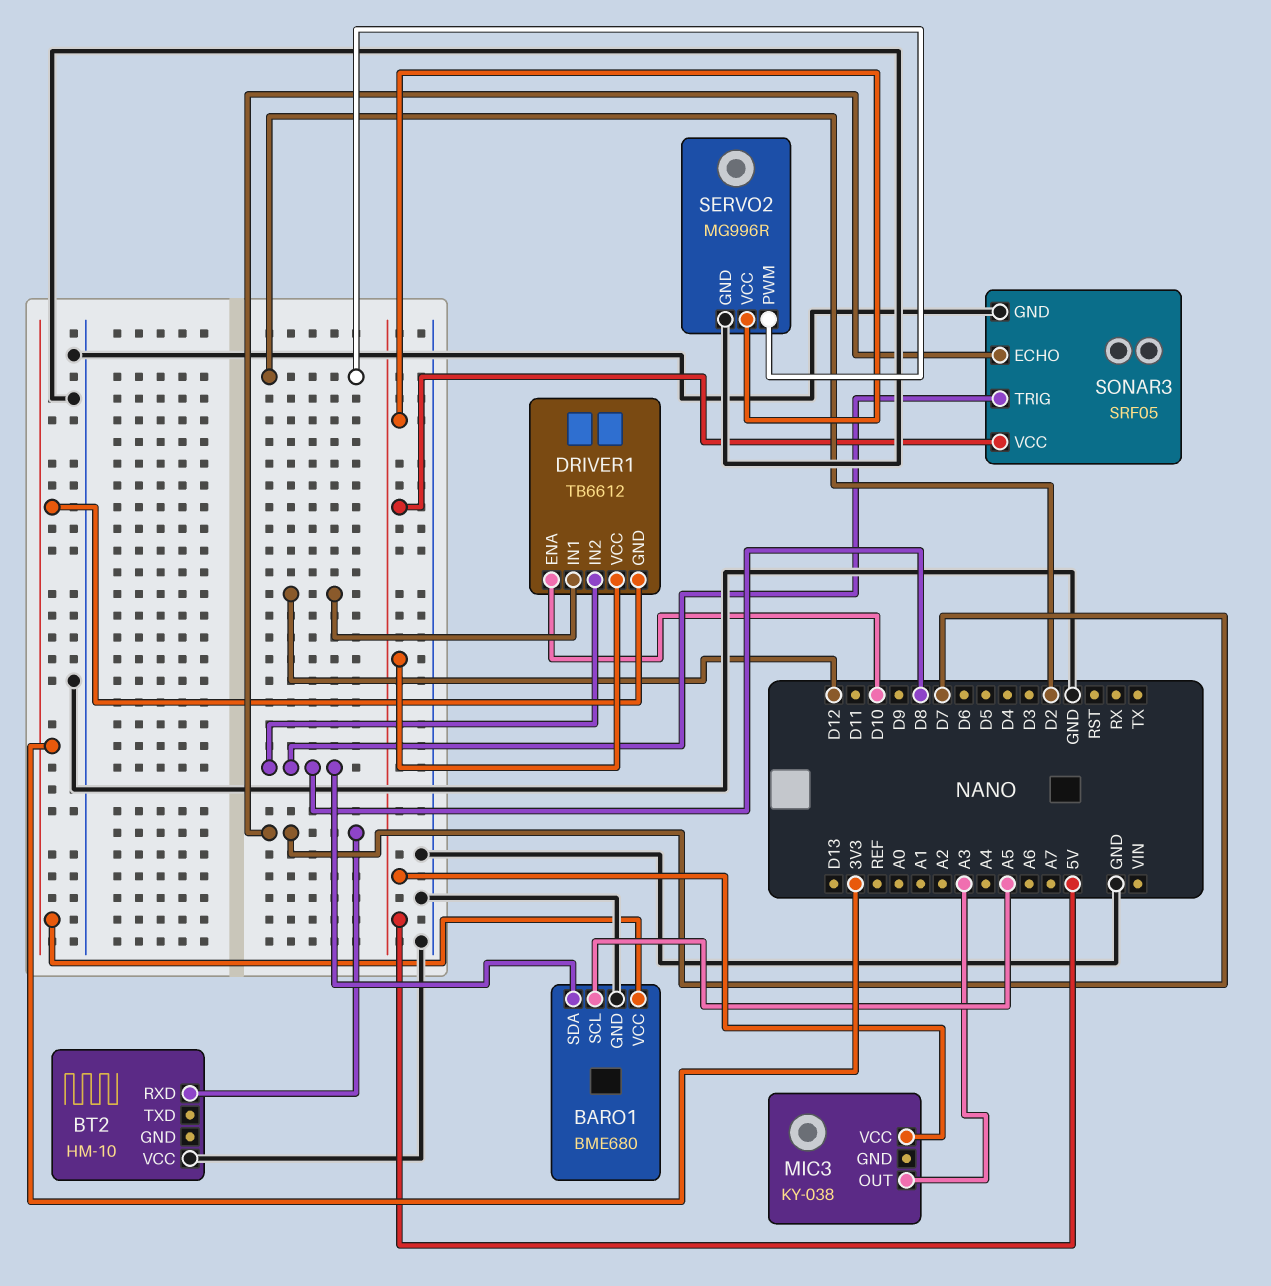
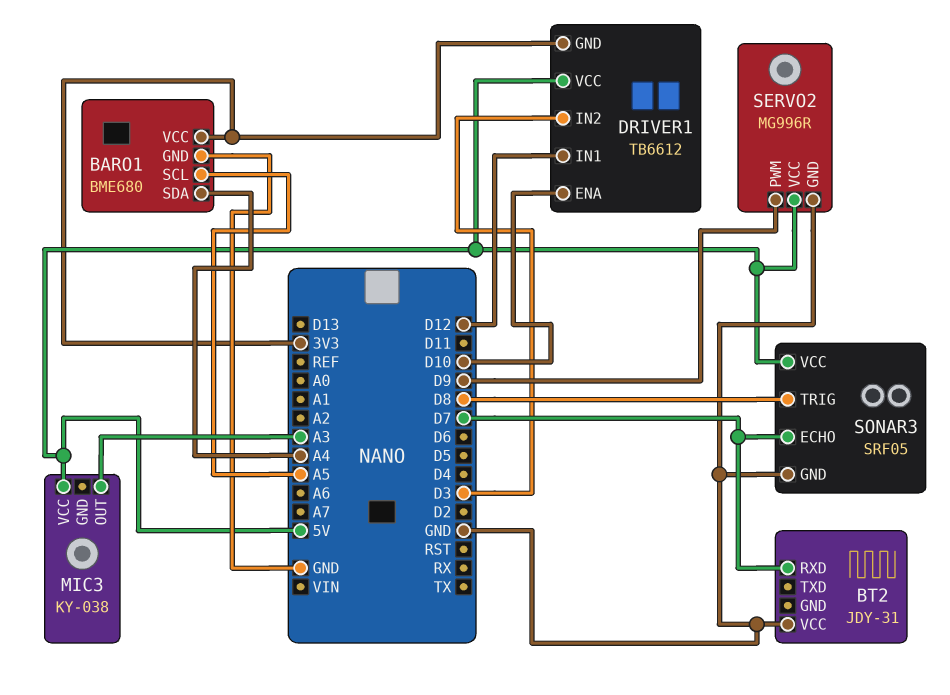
BARO1 pin SDA: D8 -> A4
BT2: HM-10 -> JDY-31
DRIVER1 pin IN2: D8 -> D3
SERVO2 pin PWM: D2 -> D9

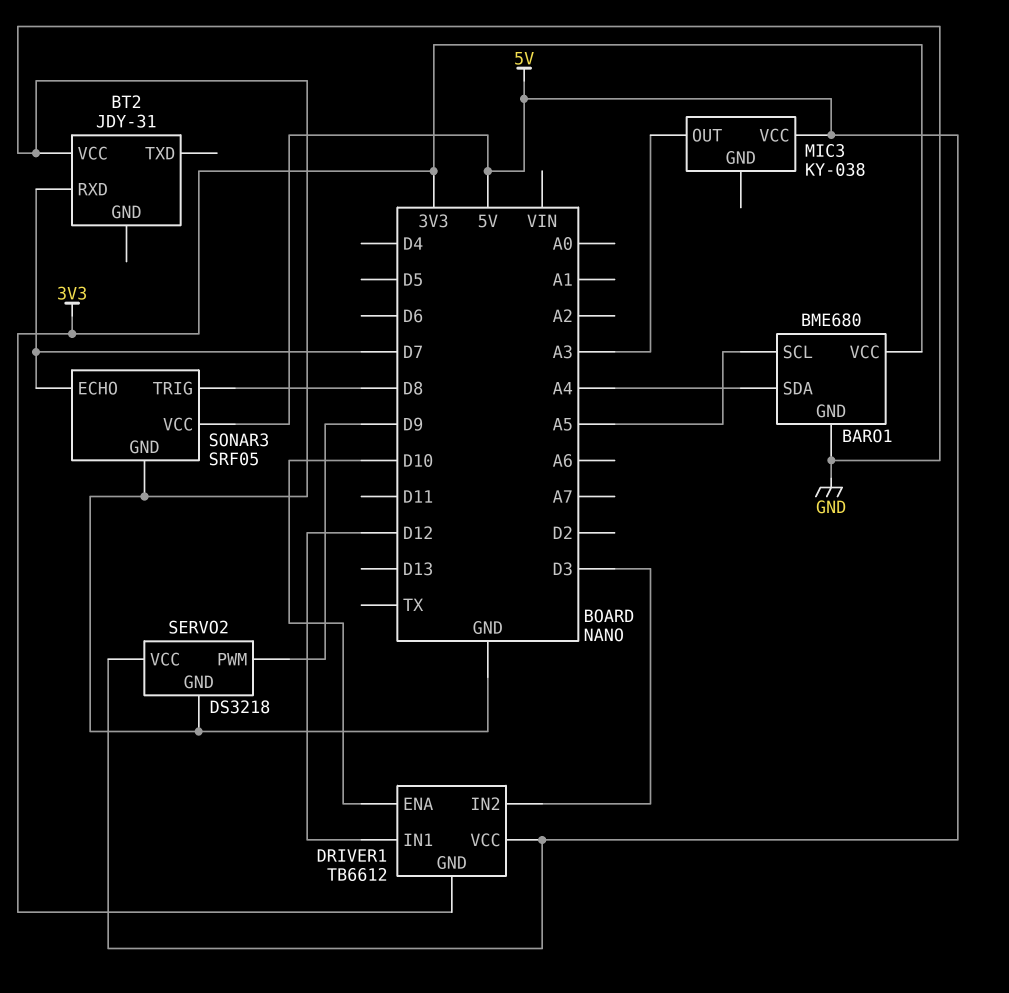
SERVO2: MG996R -> DS3218

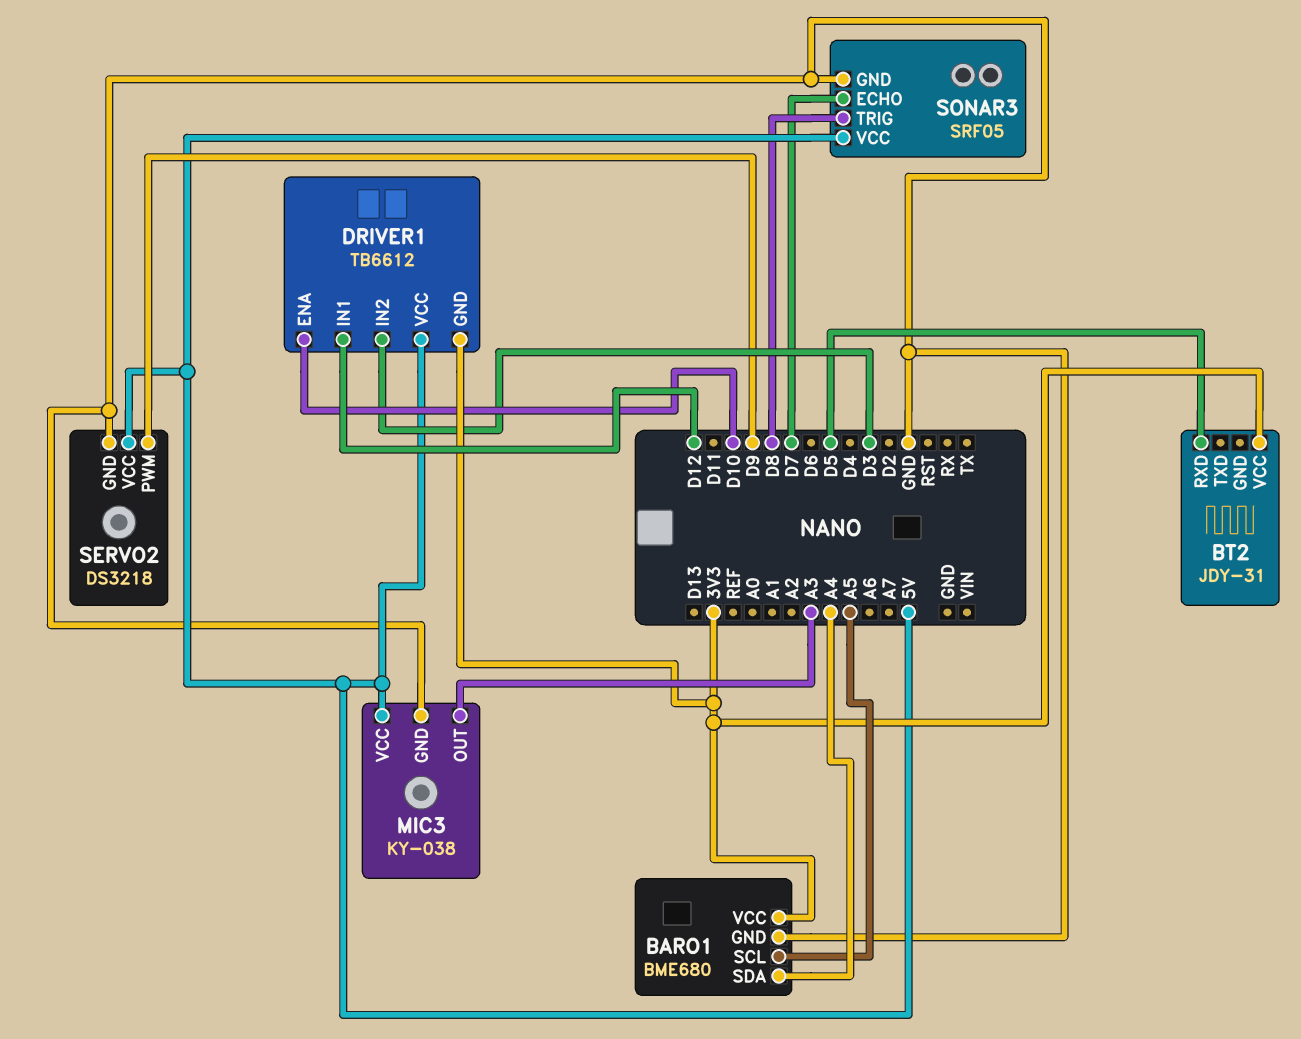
BT2 pin RXD: D7 -> D5
BT2 pin VCC: GND -> 3V3
MIC3 pin GND: none -> GND

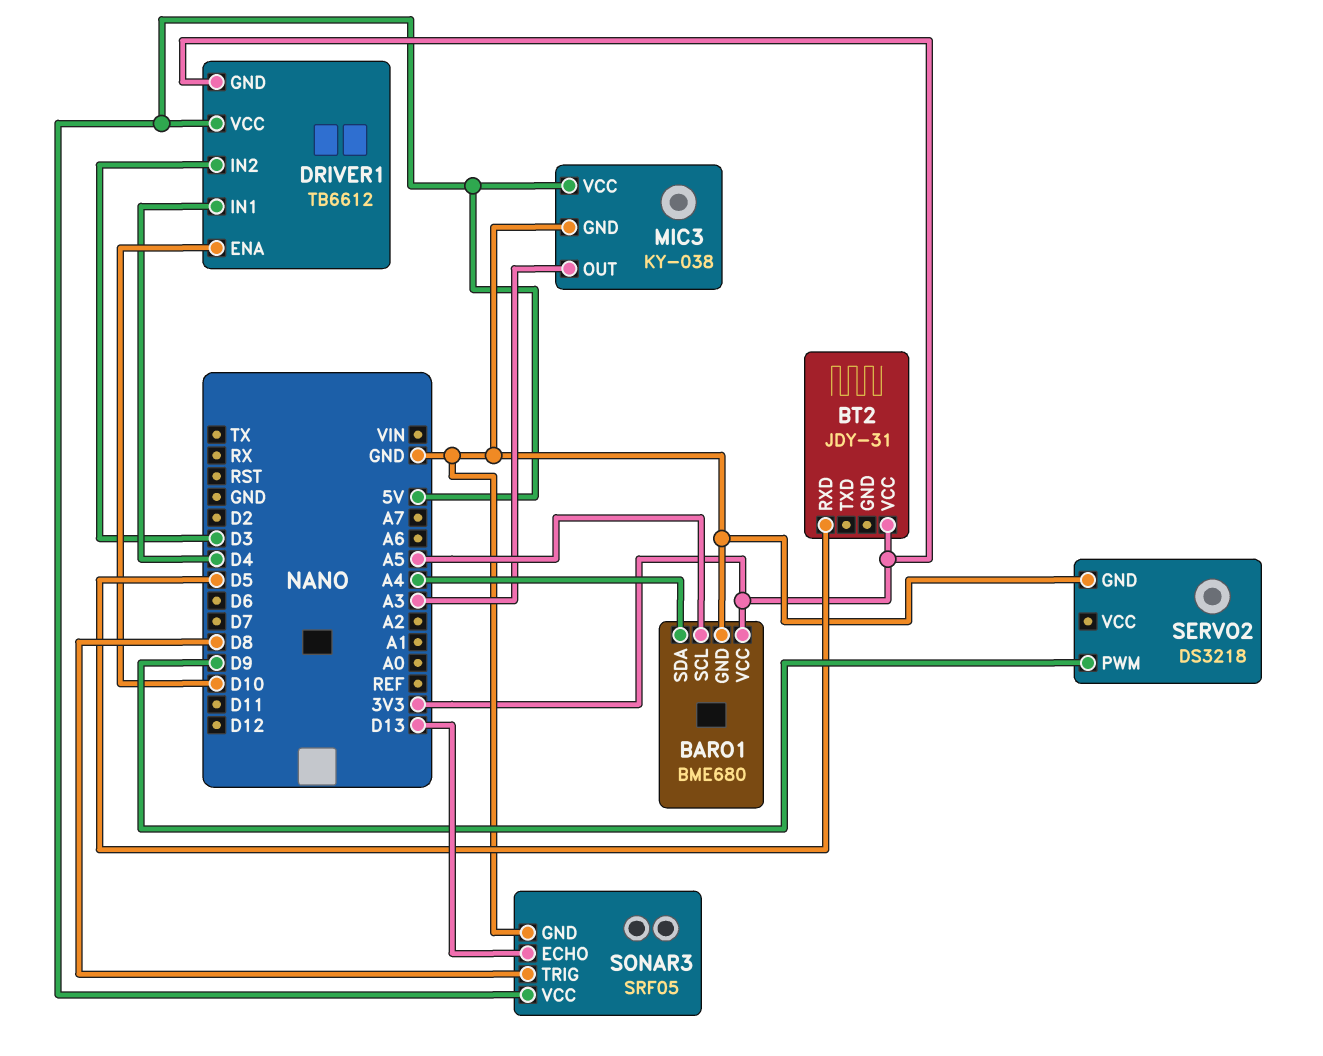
DRIVER1 pin IN1: D12 -> D4
SERVO2 pin VCC: 5V -> none
SONAR3 pin ECHO: D7 -> D13

